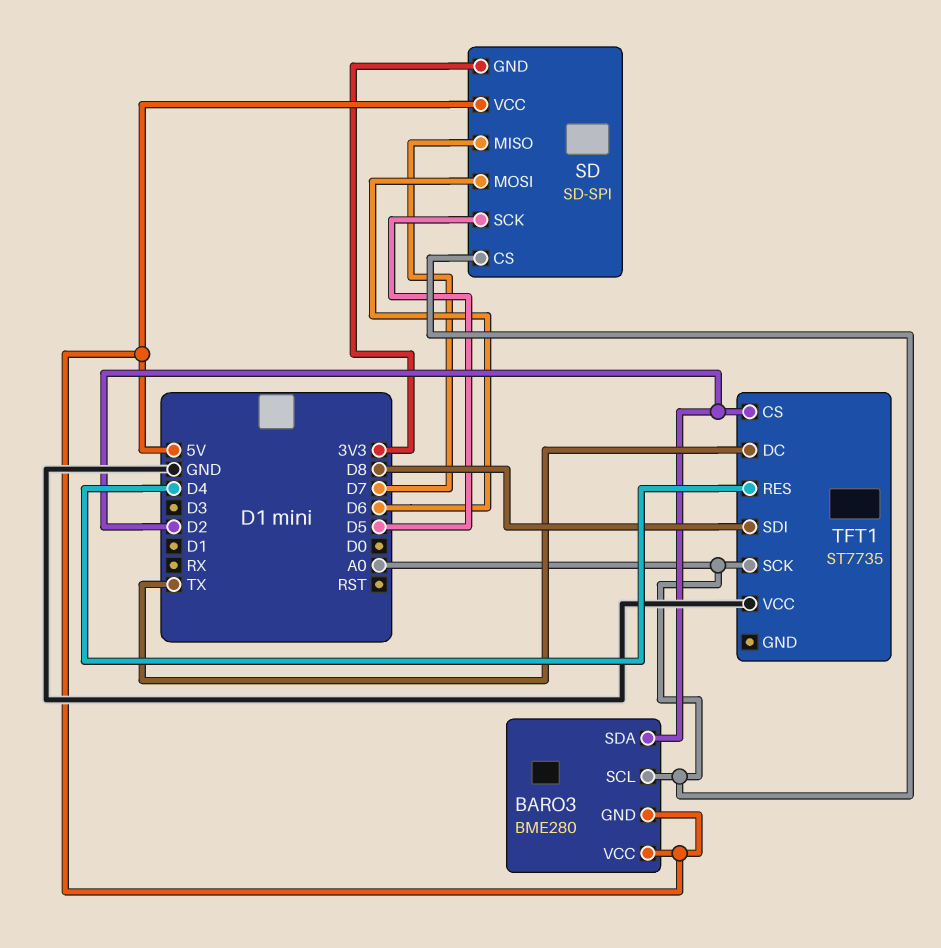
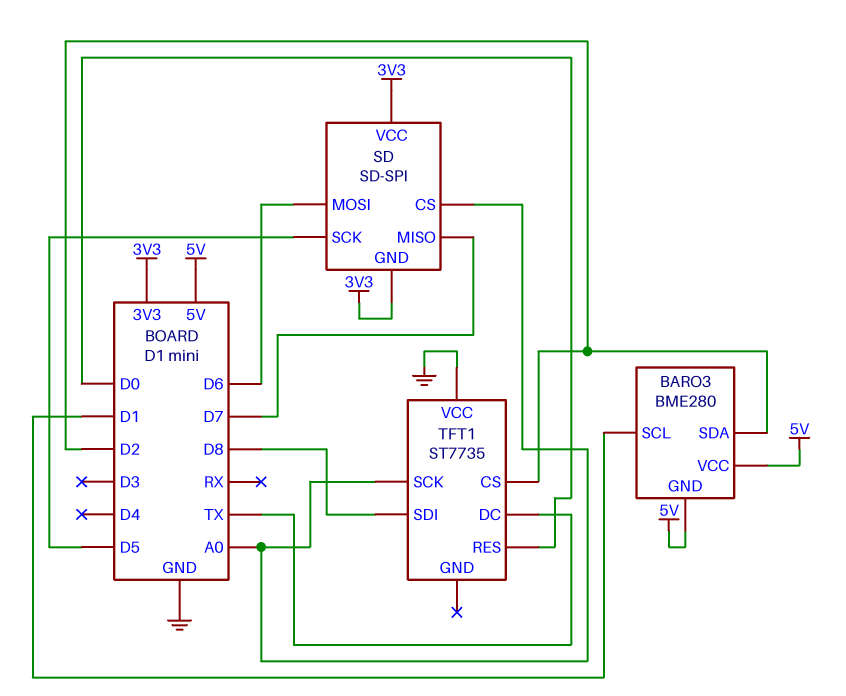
BARO3 pin SCL: A0 -> D1
SD pin VCC: 5V -> 3V3
TFT1 pin RES: D4 -> D0

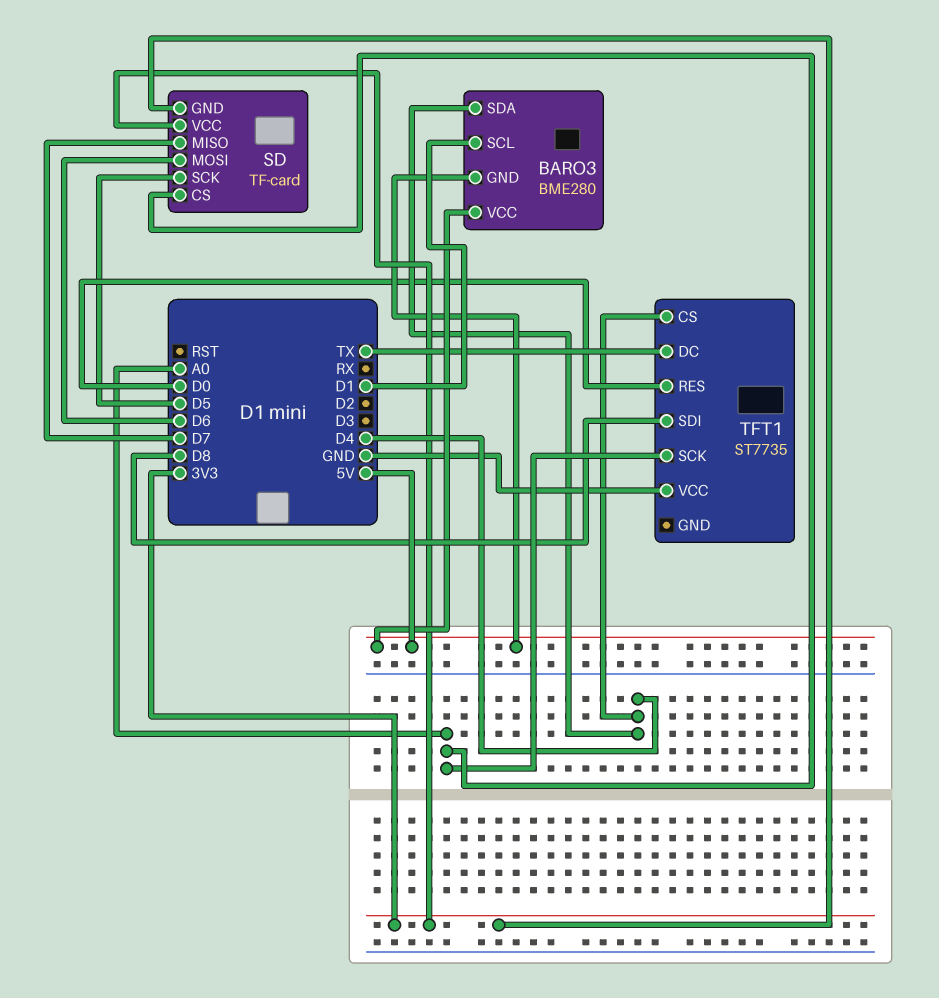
BARO3 pin SDA: D2 -> D4
SD: SD-SPI -> TF-card
TFT1 pin CS: D2 -> D4

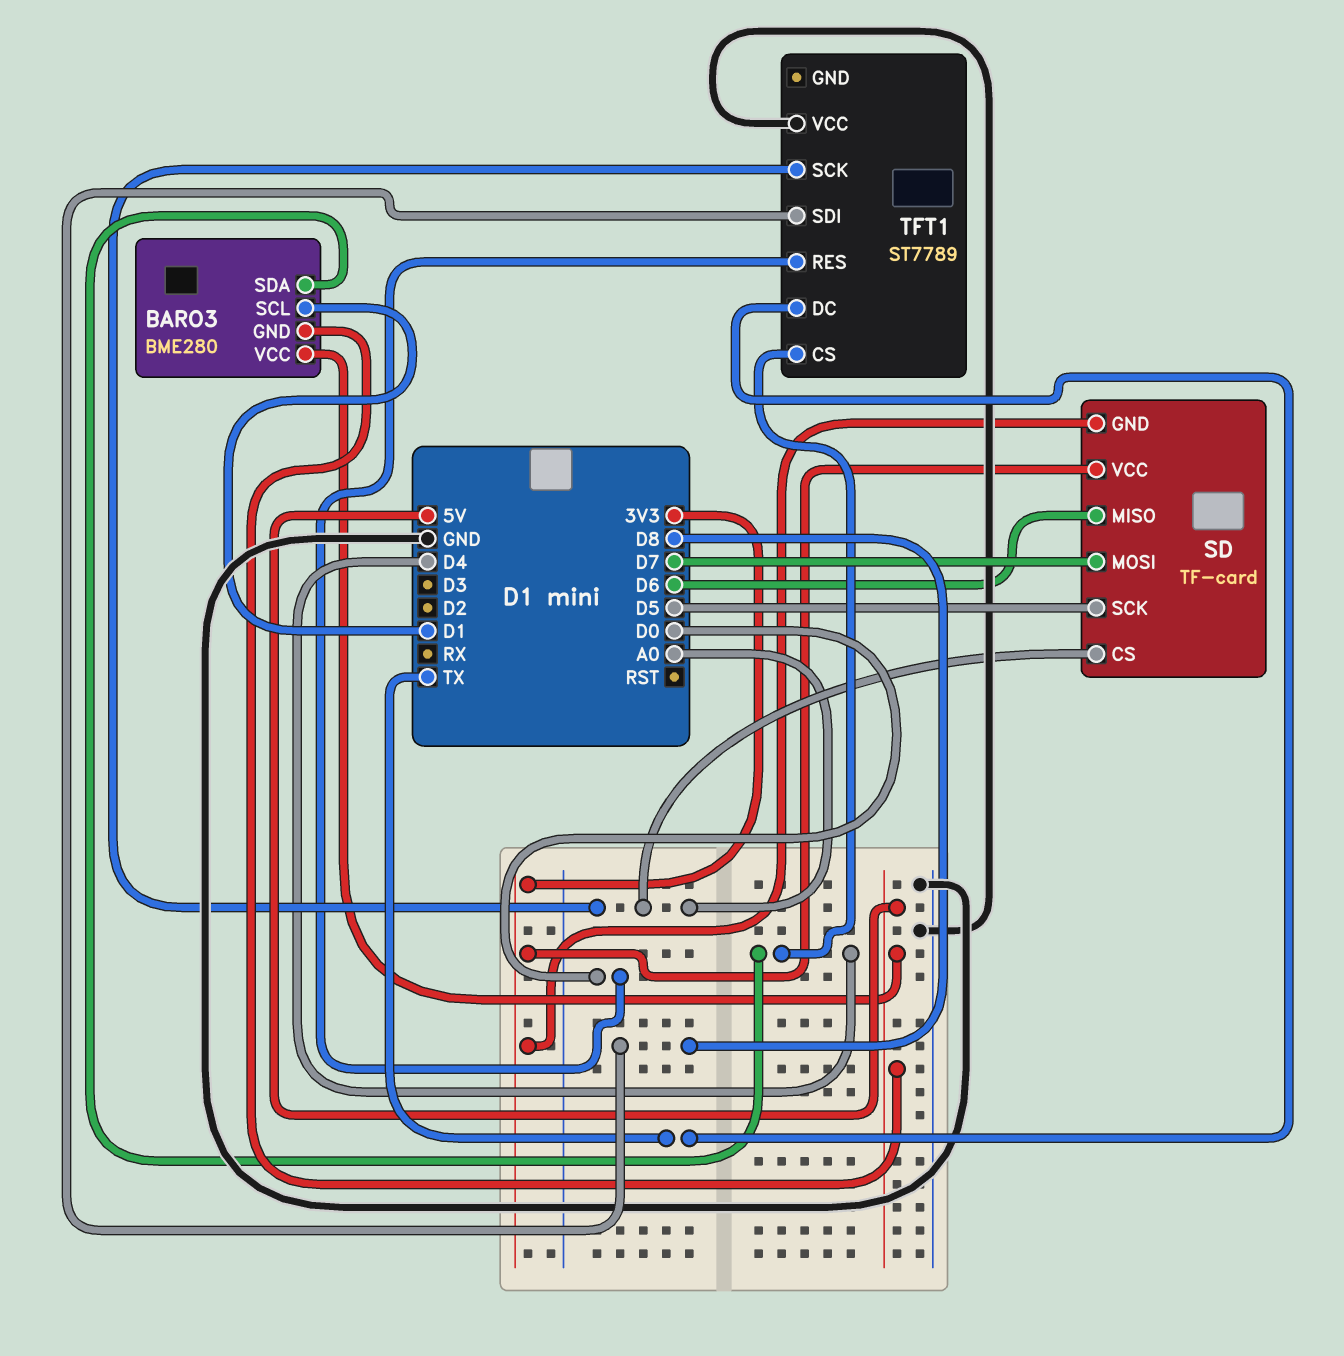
SD pin MISO: D7 -> D6
SD pin MOSI: D6 -> D7
TFT1: ST7735 -> ST7789

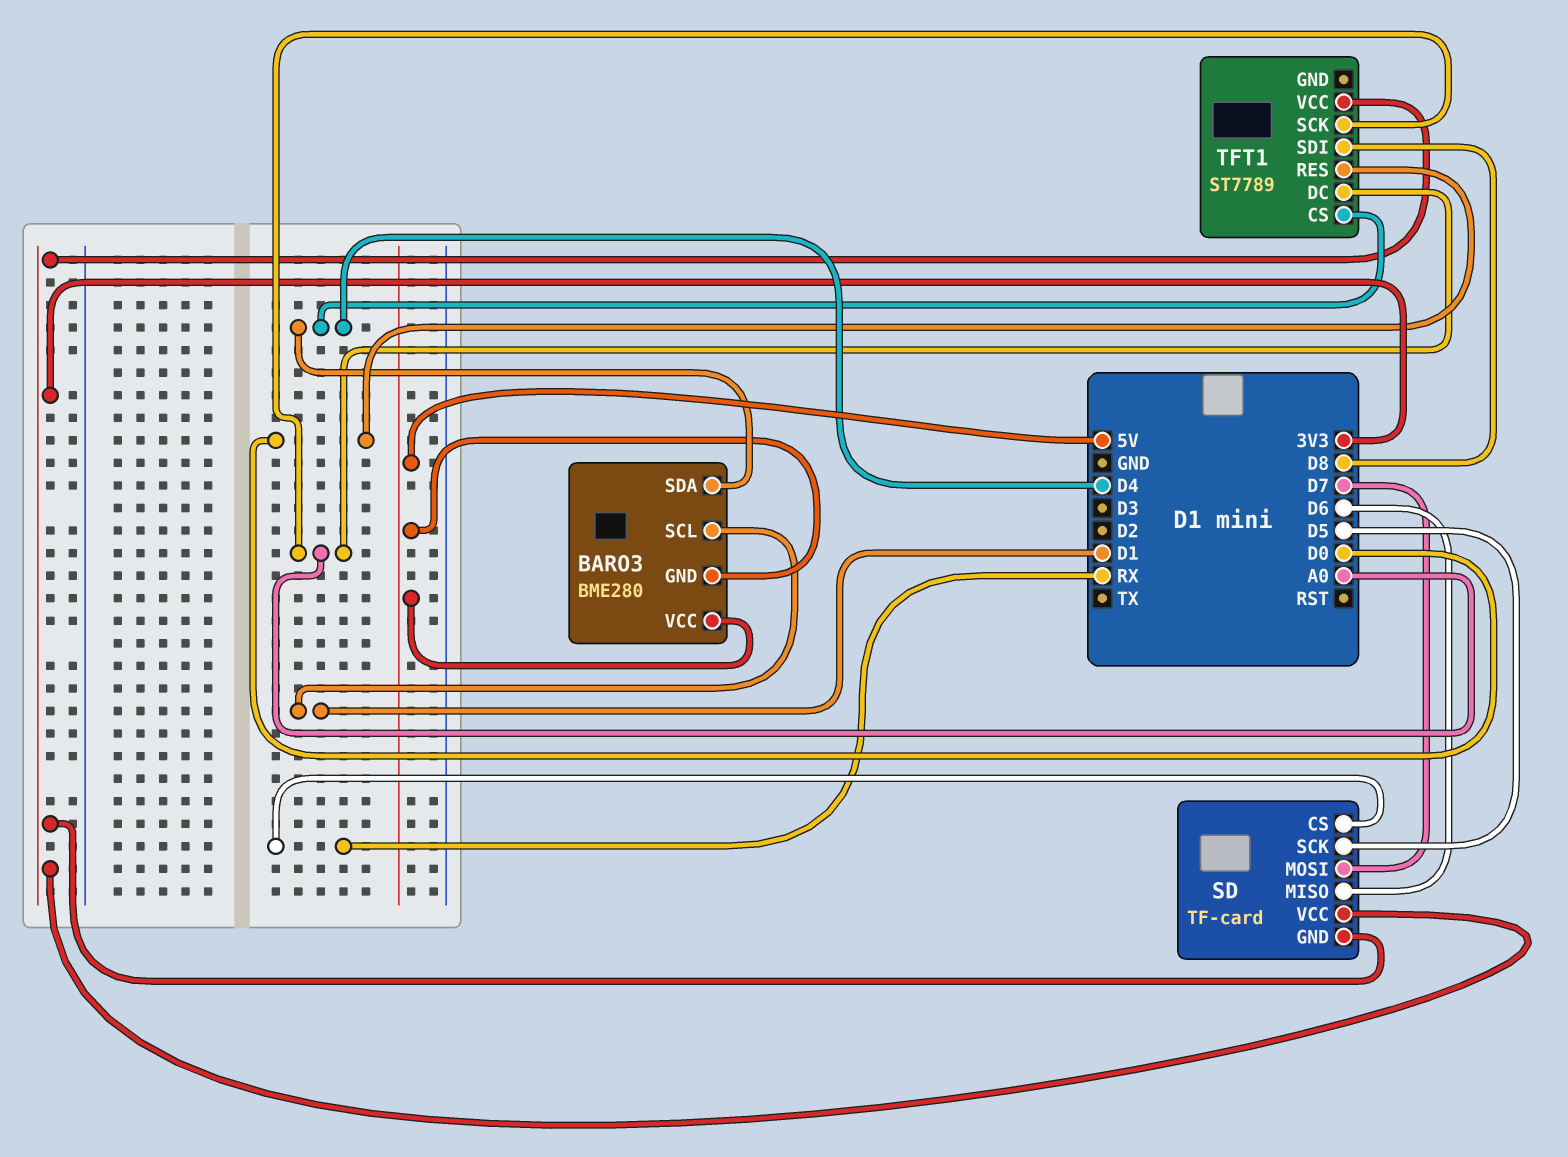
SD pin CS: A0 -> RX
TFT1 pin DC: TX -> A0
TFT1 pin VCC: GND -> 3V3

